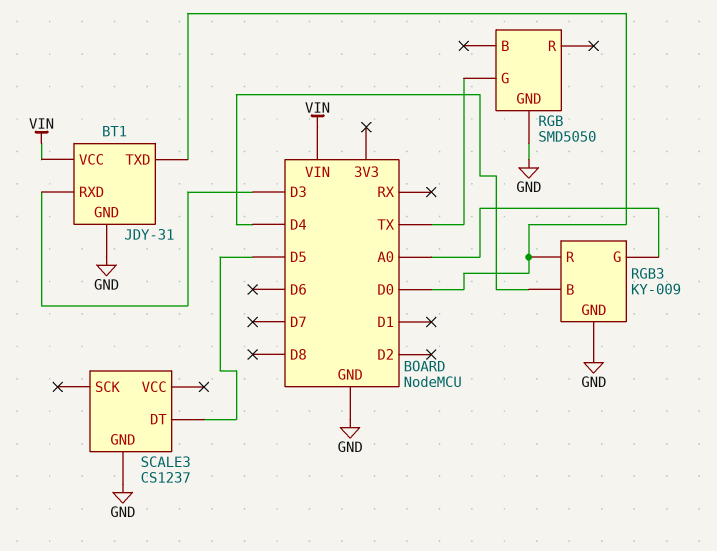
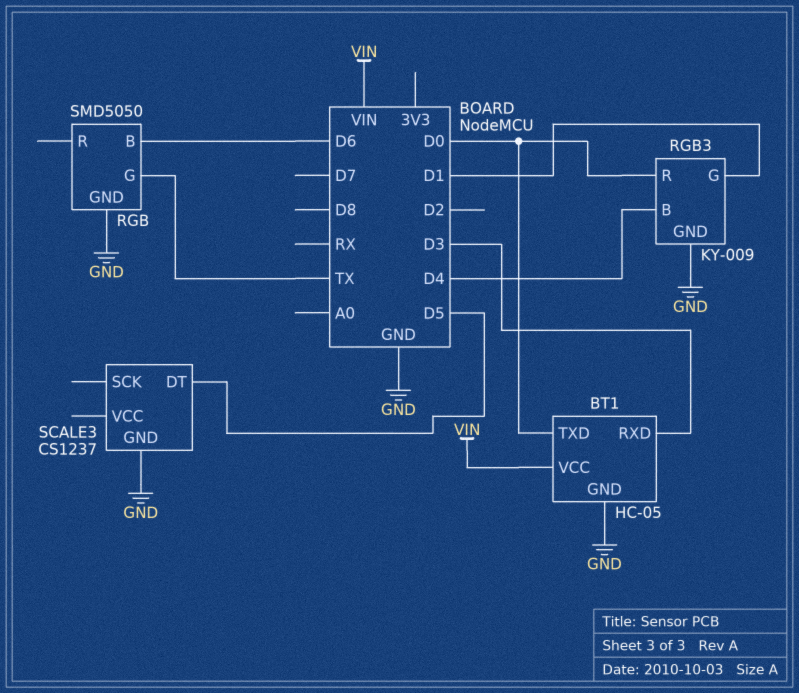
BT1: JDY-31 -> HC-05
RGB pin B: none -> D6
RGB3 pin G: A0 -> D1

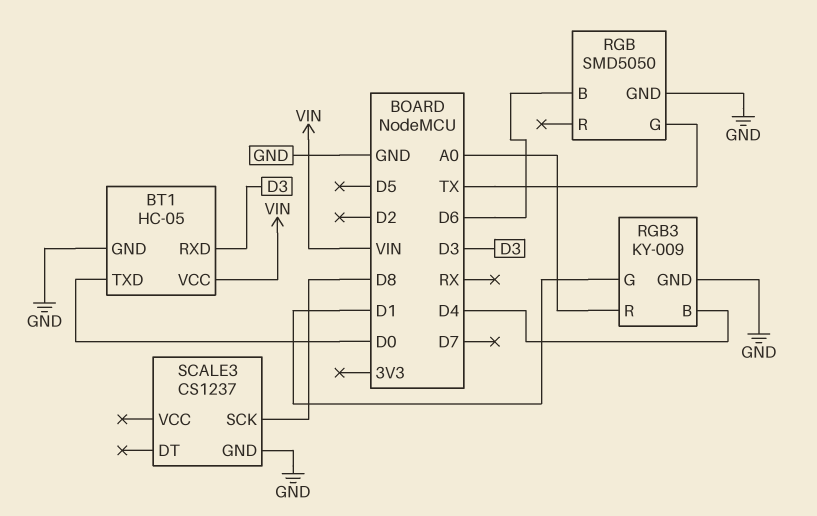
RGB3 pin R: D0 -> A0
SCALE3 pin DT: D5 -> none
SCALE3 pin SCK: none -> D8

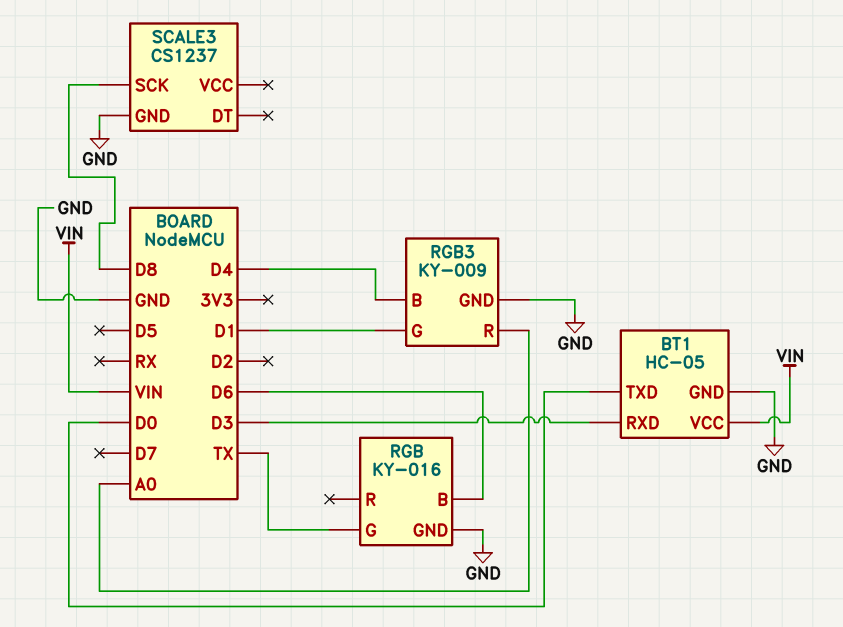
RGB: SMD5050 -> KY-016

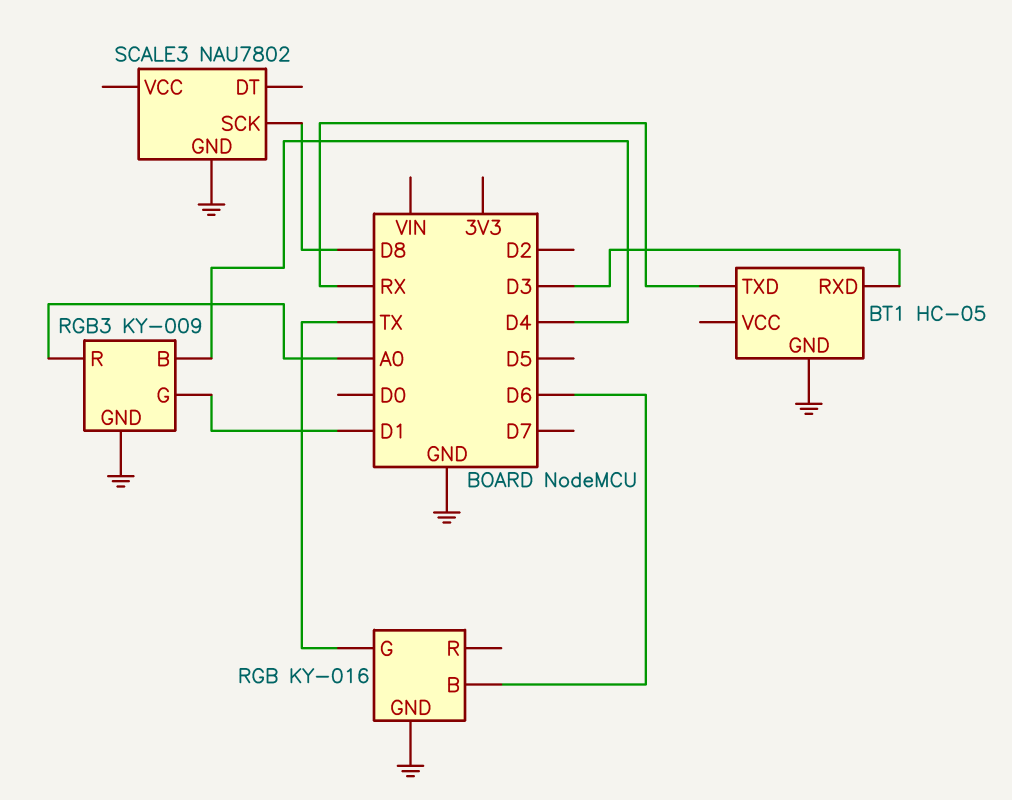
BT1 pin TXD: D0 -> RX
BT1 pin VCC: VIN -> none
SCALE3: CS1237 -> NAU7802

